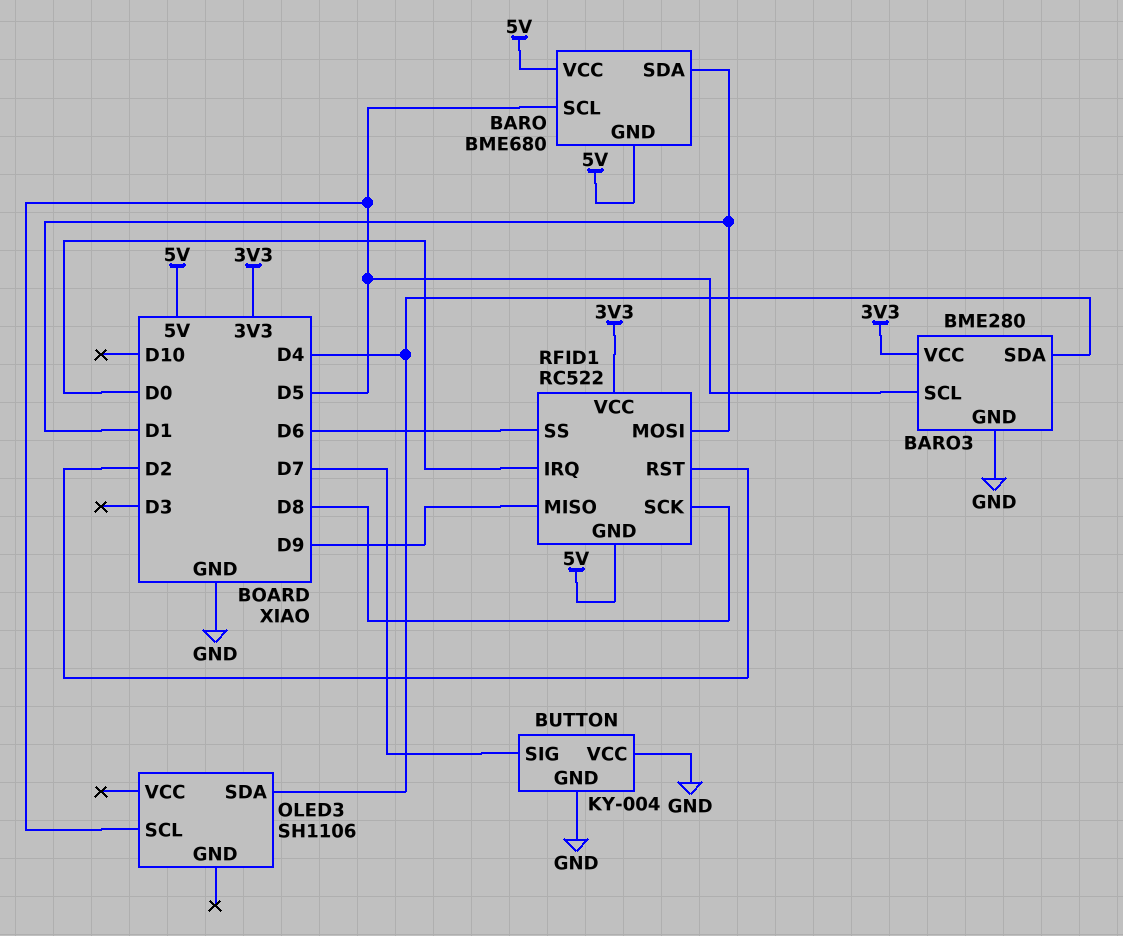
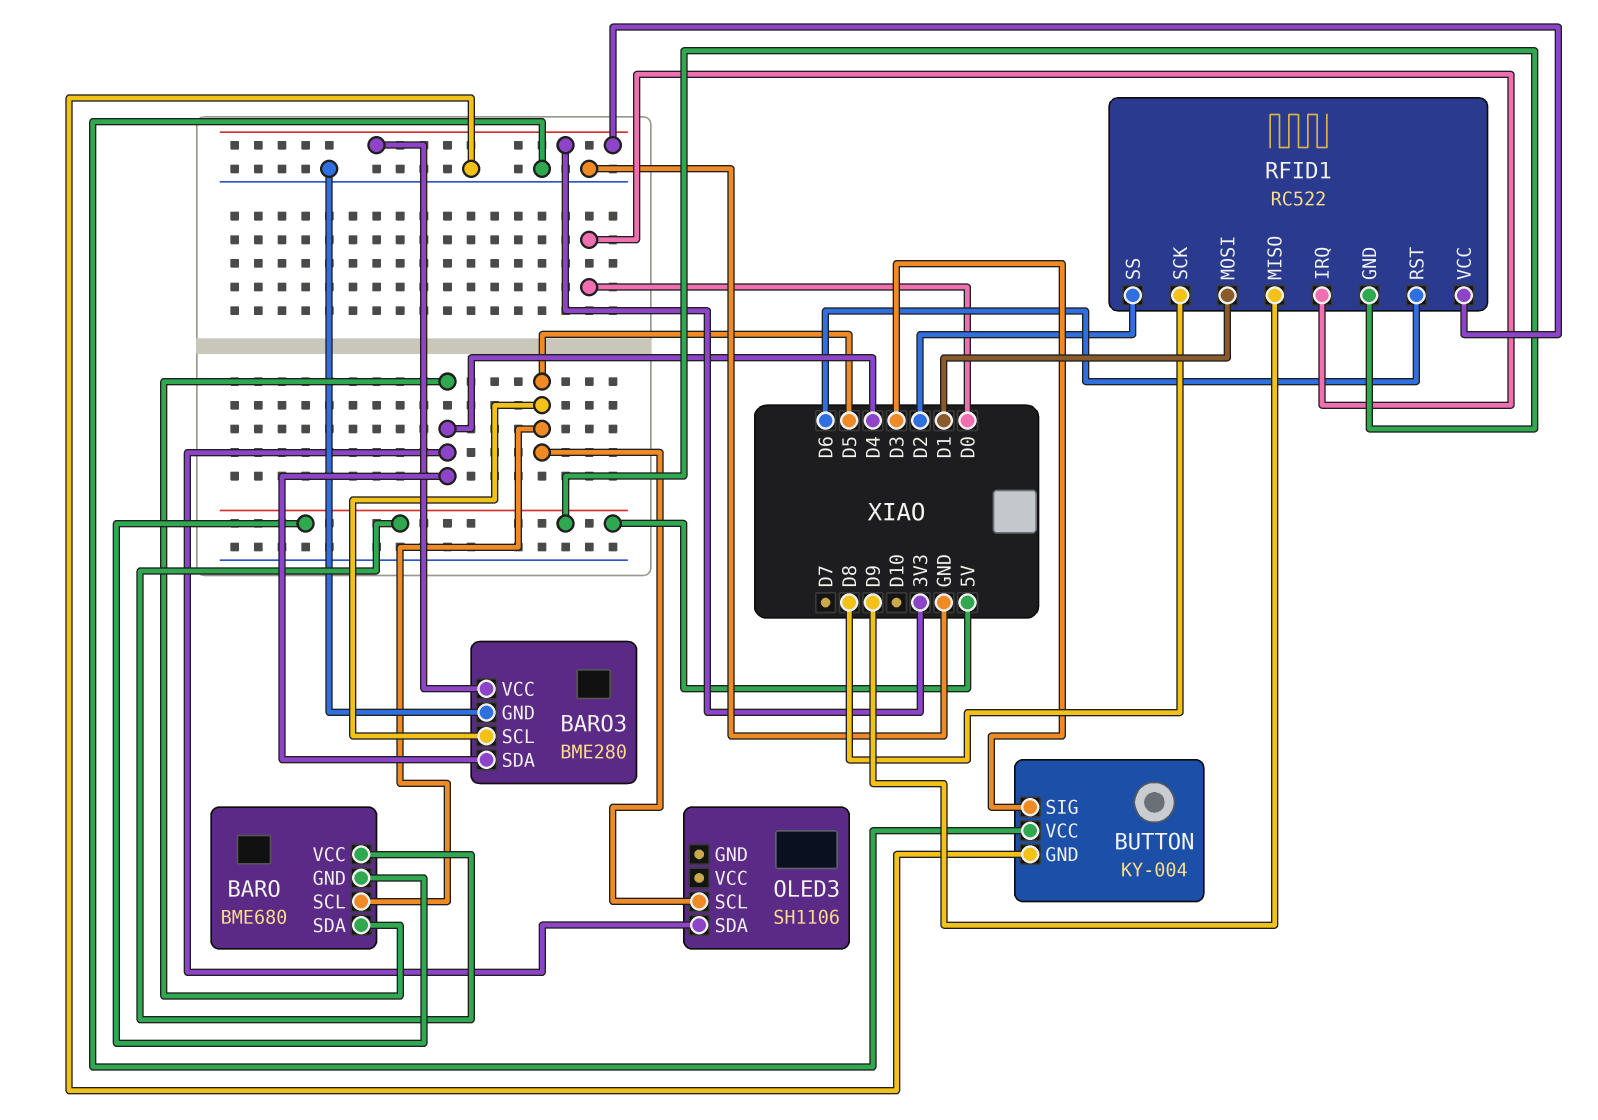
BARO pin SDA: D1 -> D4
BUTTON pin SIG: D7 -> D3
RFID1 pin RST: D2 -> D6
RFID1 pin SS: D6 -> D2

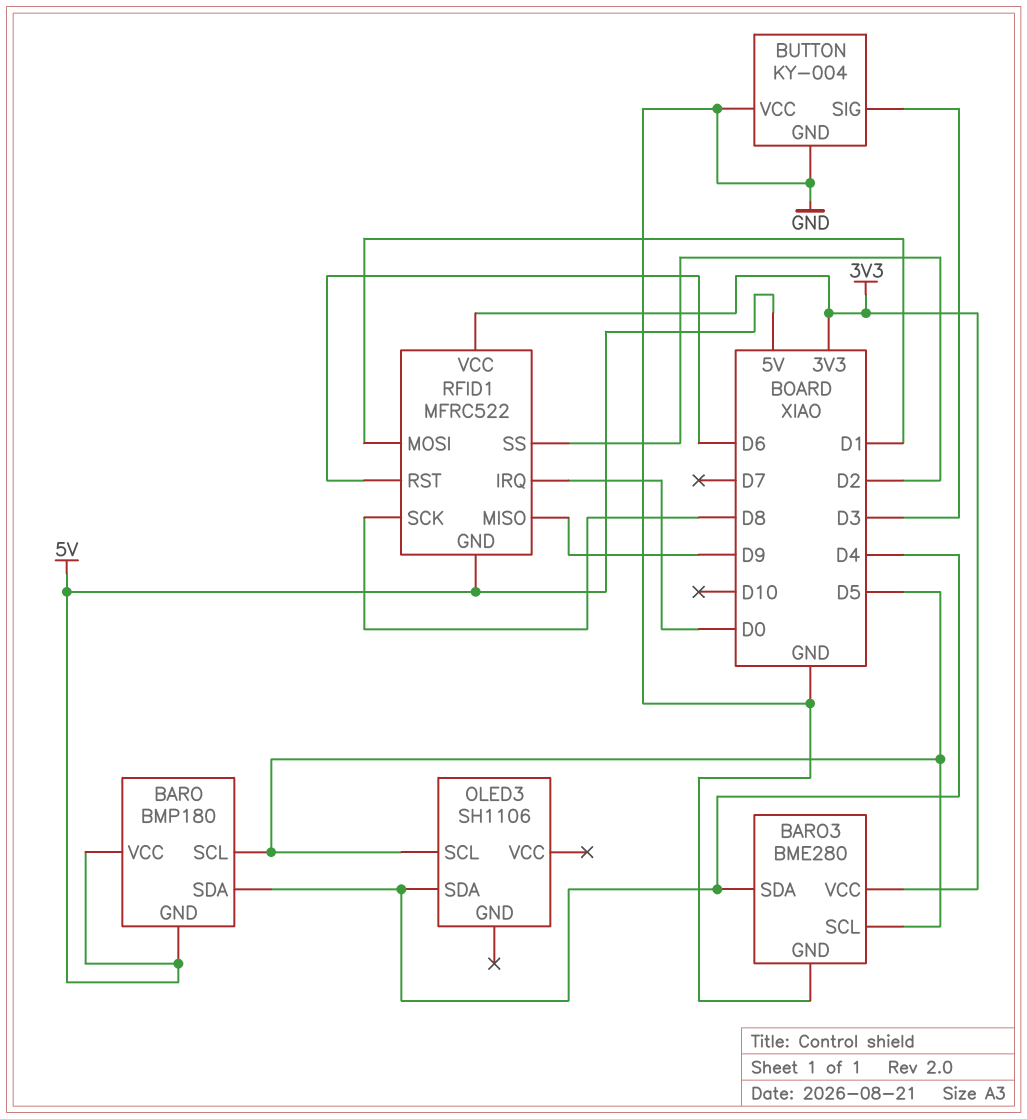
BARO: BME680 -> BMP180
RFID1: RC522 -> MFRC522

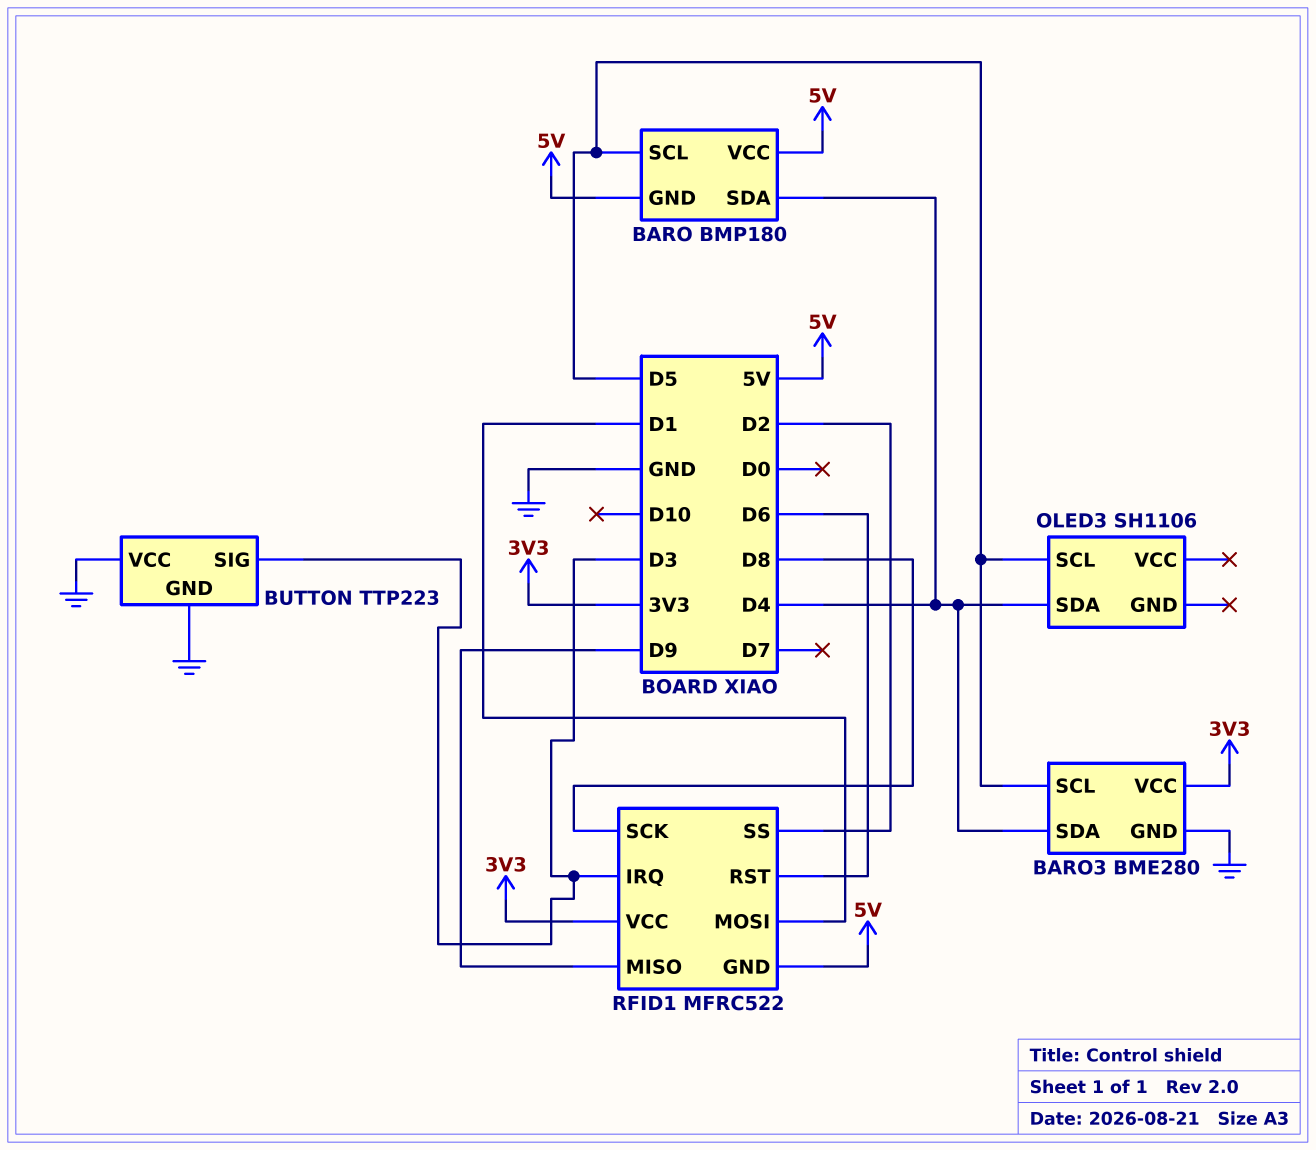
BUTTON: KY-004 -> TTP223
RFID1 pin IRQ: D0 -> D3

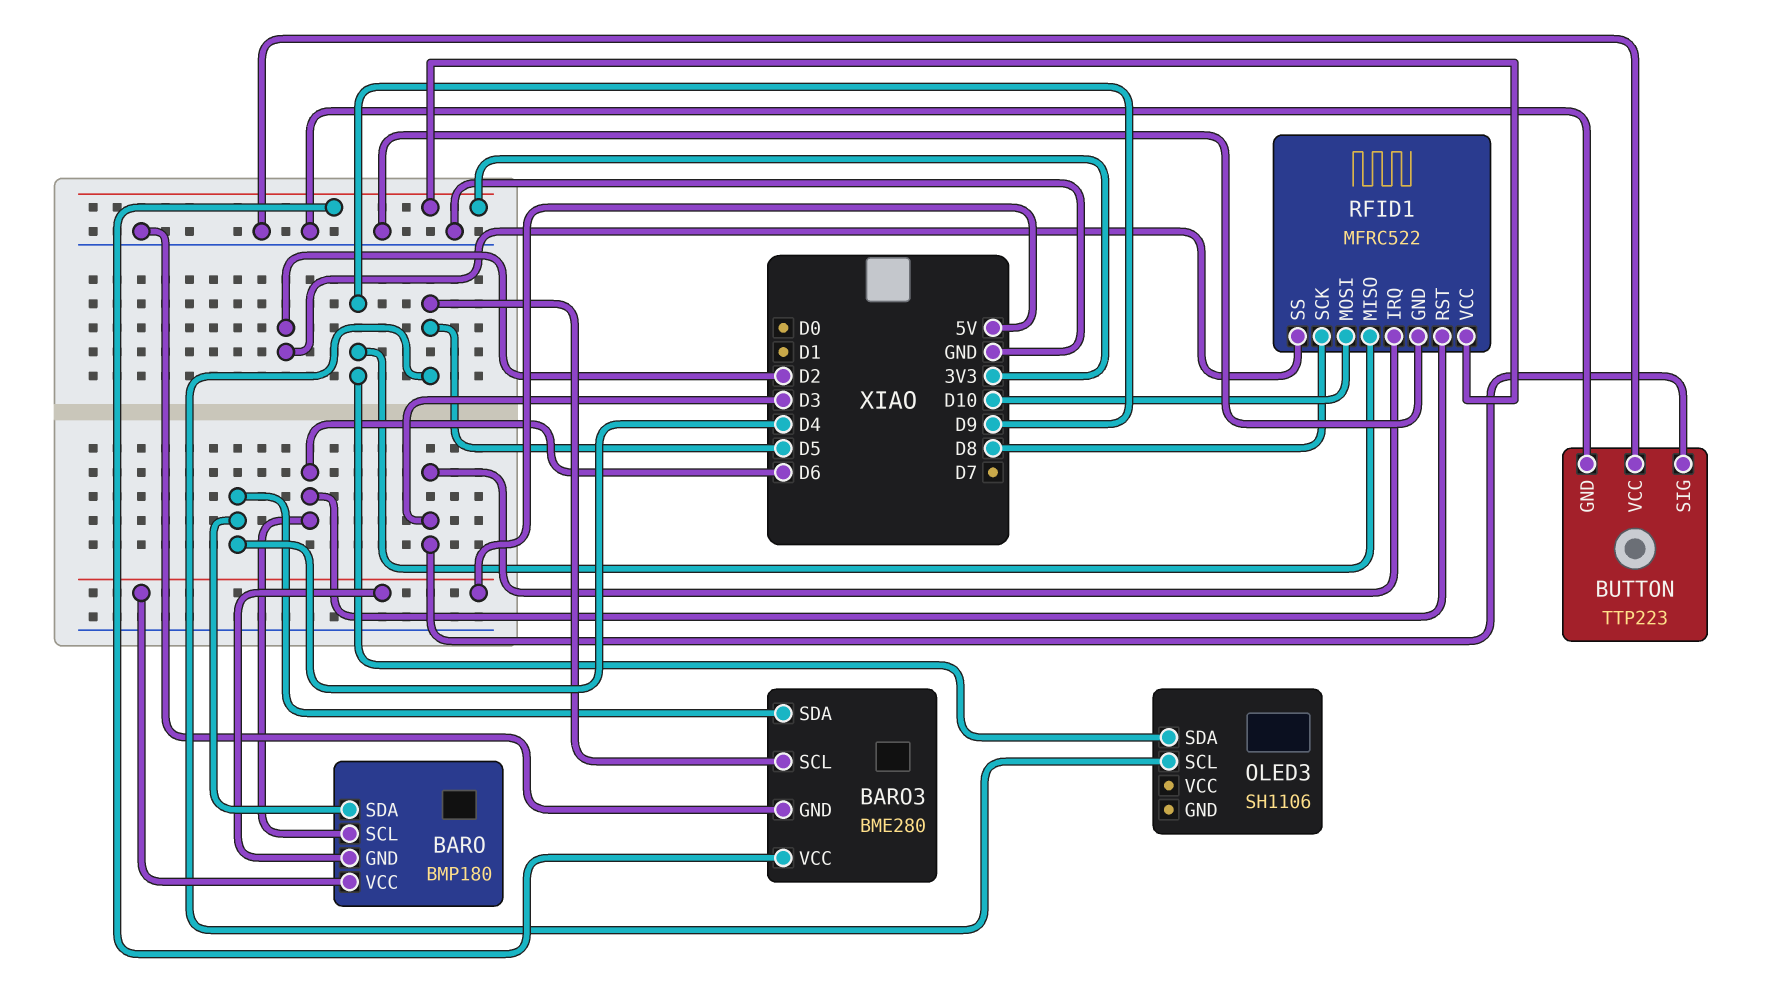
BARO pin SCL: D5 -> D6
OLED3 pin SDA: D4 -> D9
RFID1 pin GND: 5V -> GND
RFID1 pin MOSI: D1 -> D10

